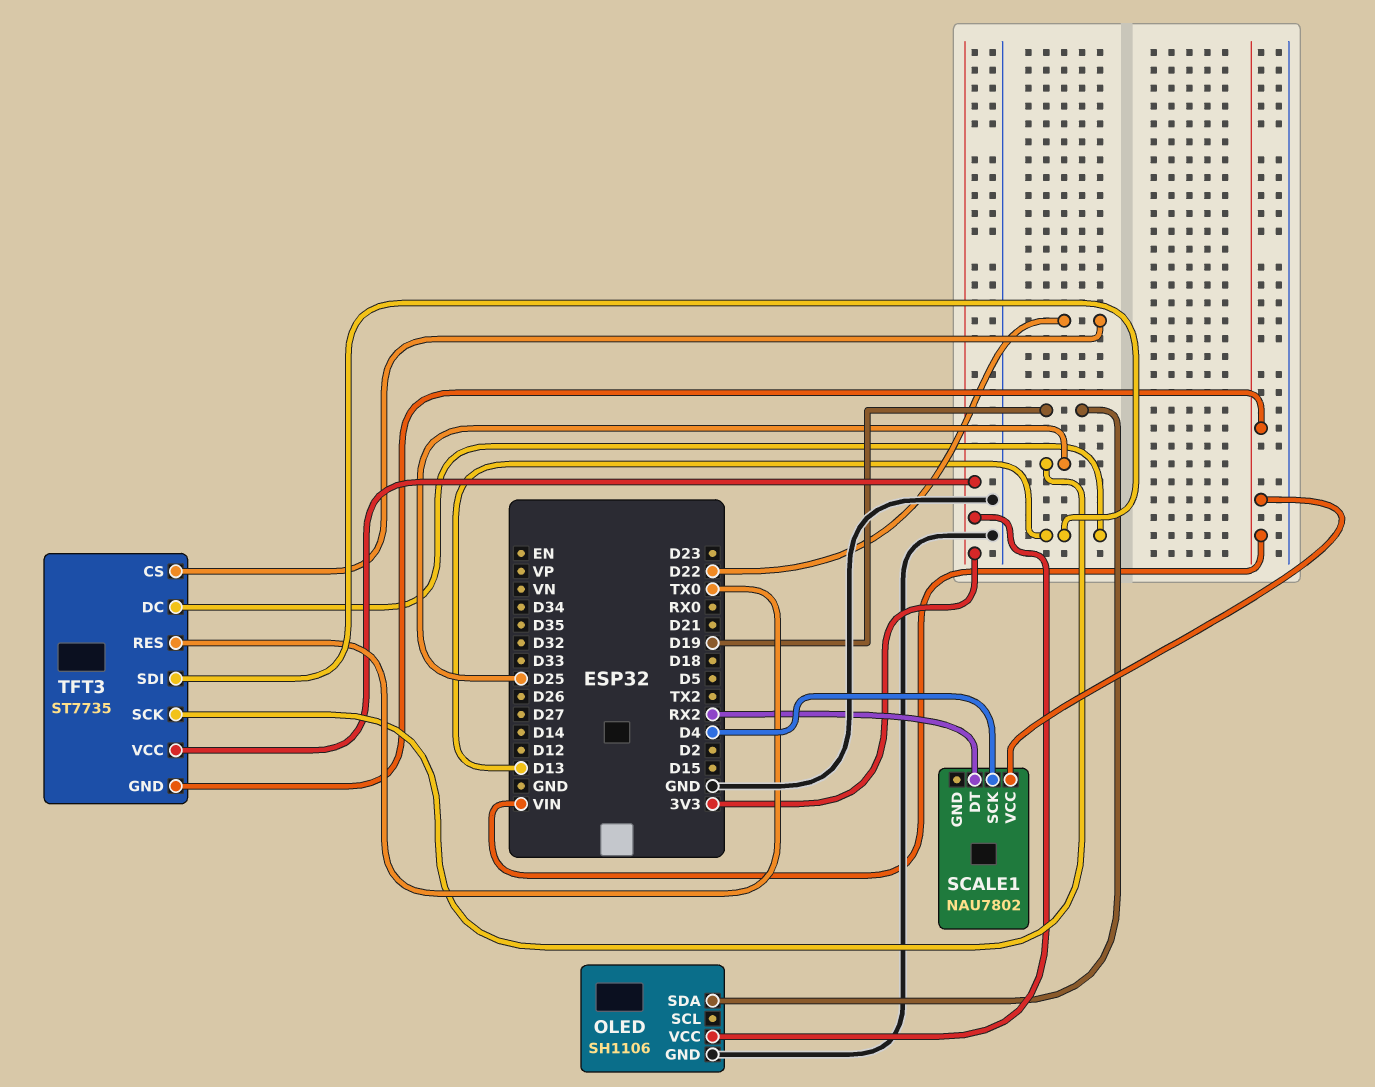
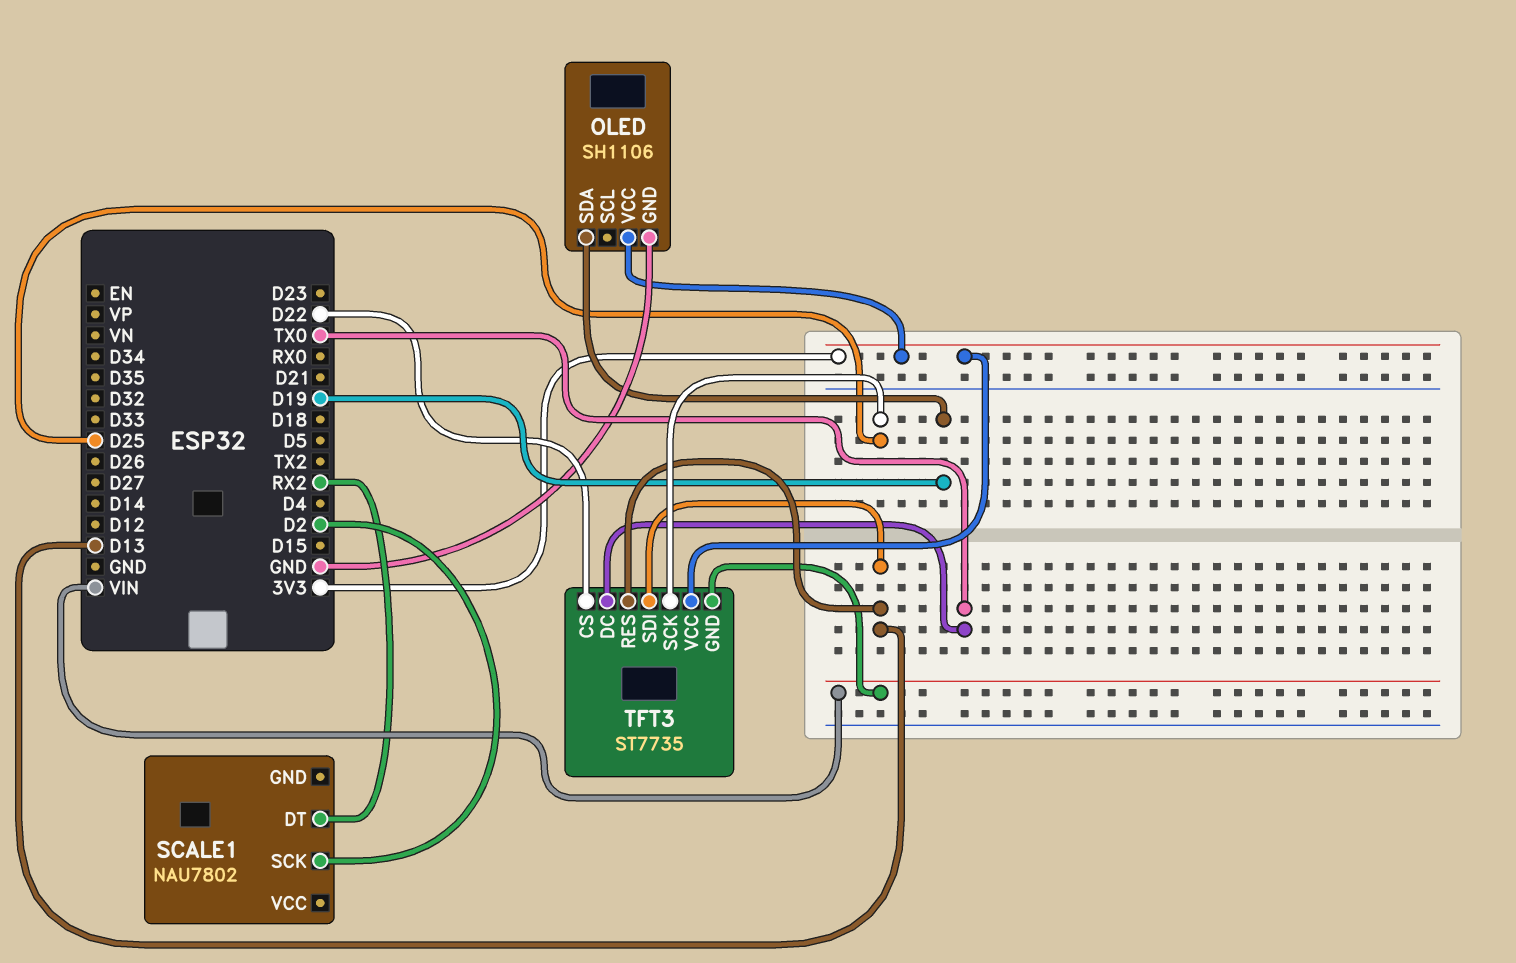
SCALE1 pin SCK: D4 -> D2
SCALE1 pin VCC: VIN -> none
TFT3 pin DC: D13 -> TX0
TFT3 pin RES: TX0 -> D13

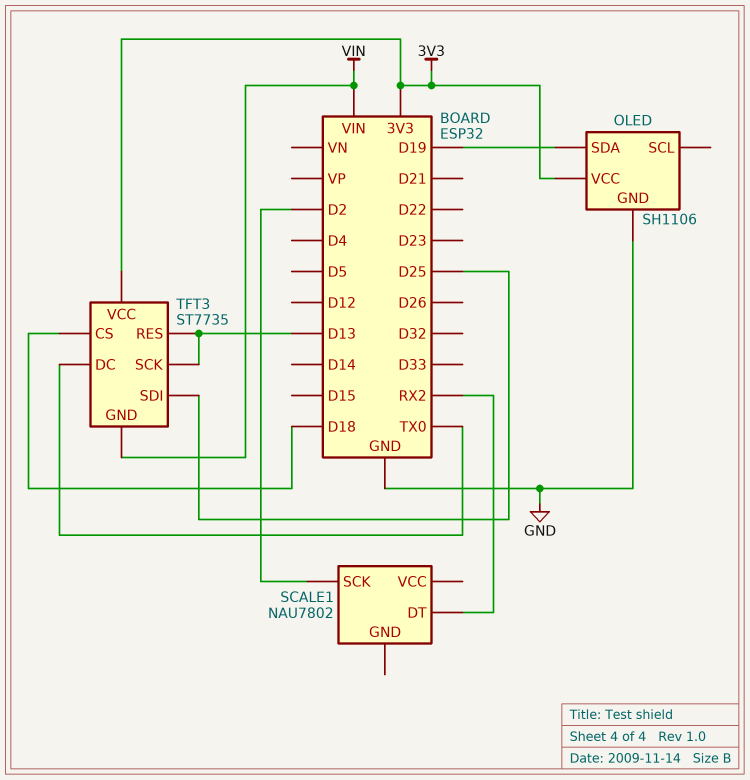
TFT3 pin CS: D22 -> D18
TFT3 pin SCK: D25 -> D13
TFT3 pin SDI: D13 -> D25

